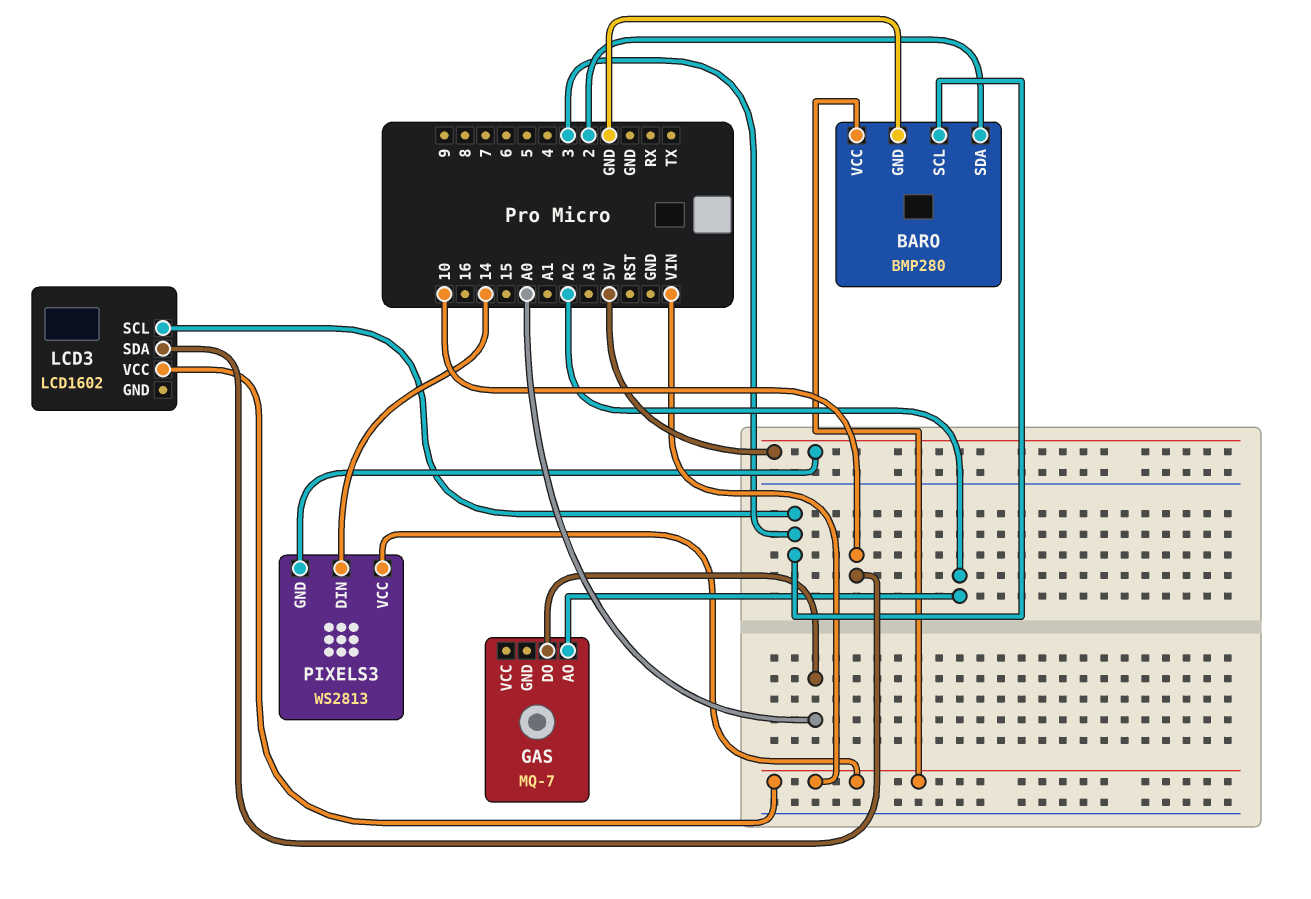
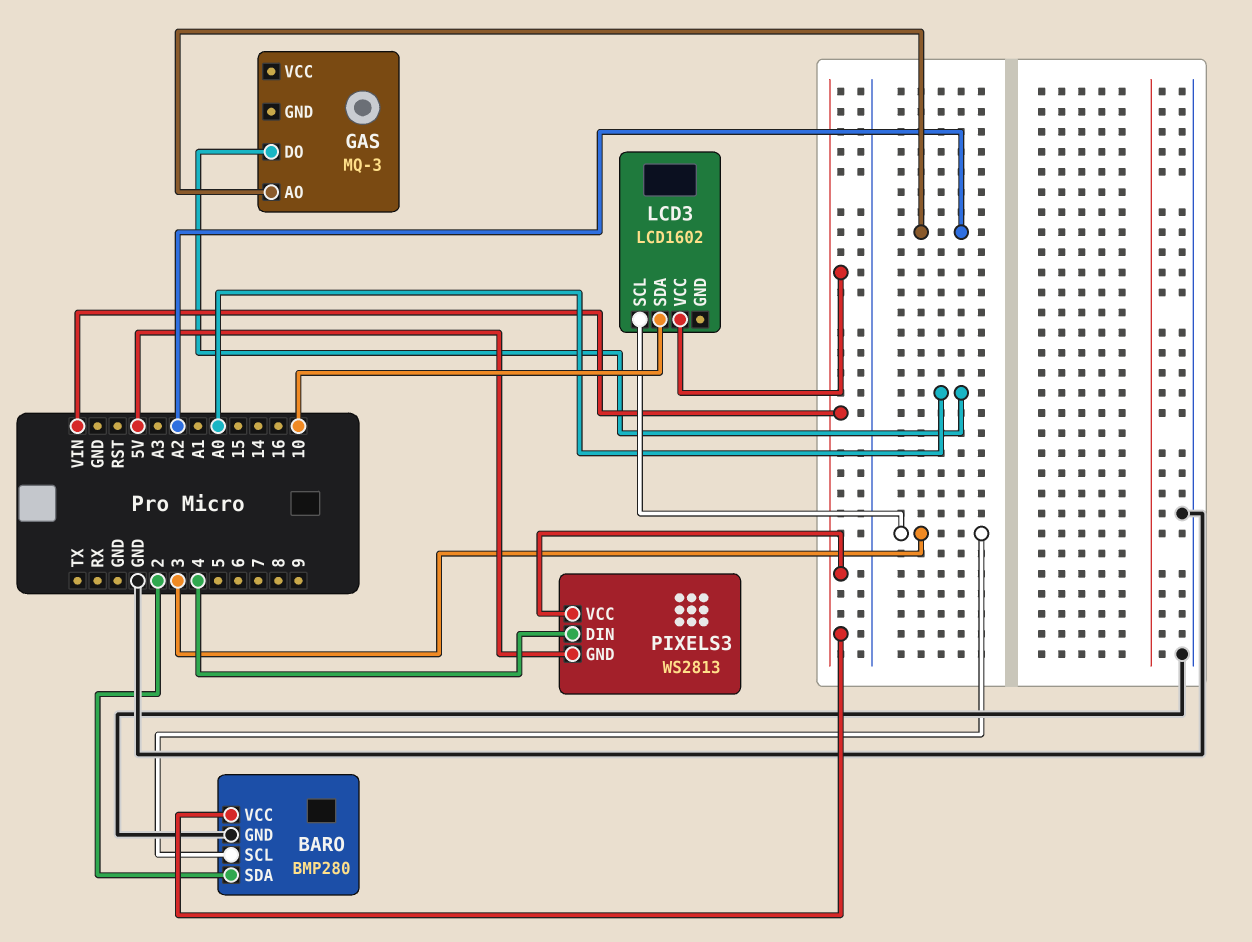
GAS: MQ-7 -> MQ-3
PIXELS3 pin DIN: 14 -> 4

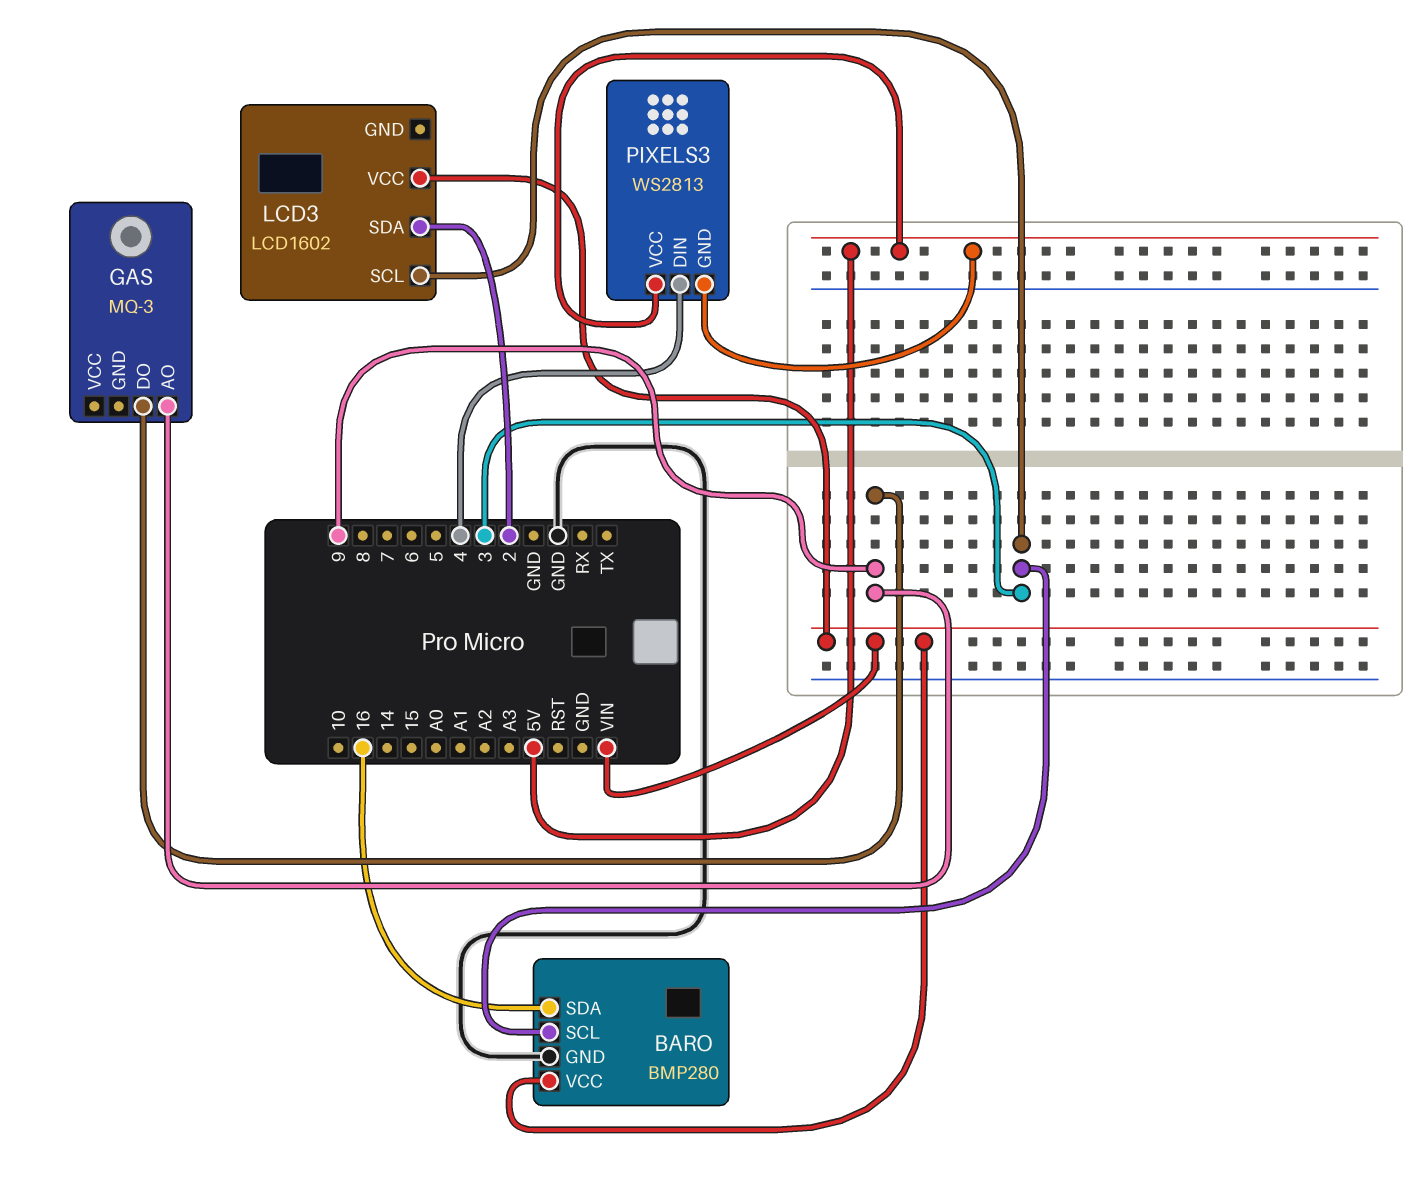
BARO pin SDA: 2 -> 16
GAS pin AO: A2 -> 9
GAS pin DO: A0 -> 9
LCD3 pin SDA: 10 -> 2
PIXELS3 pin VCC: VIN -> 5V

